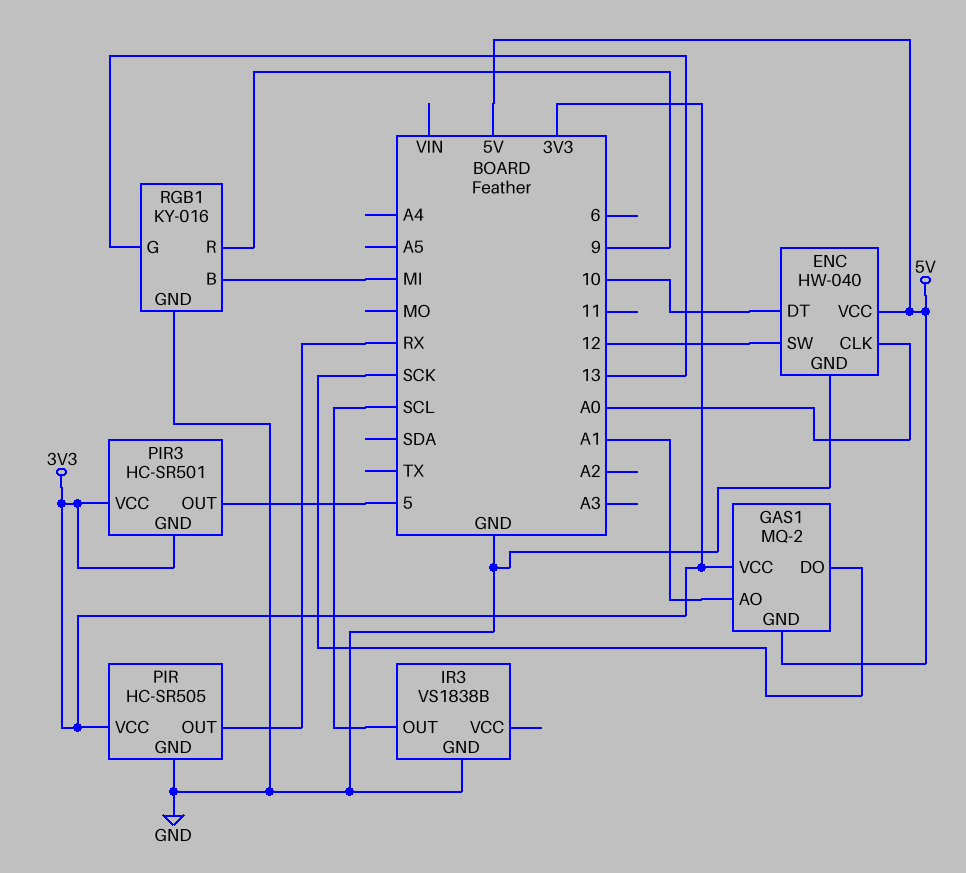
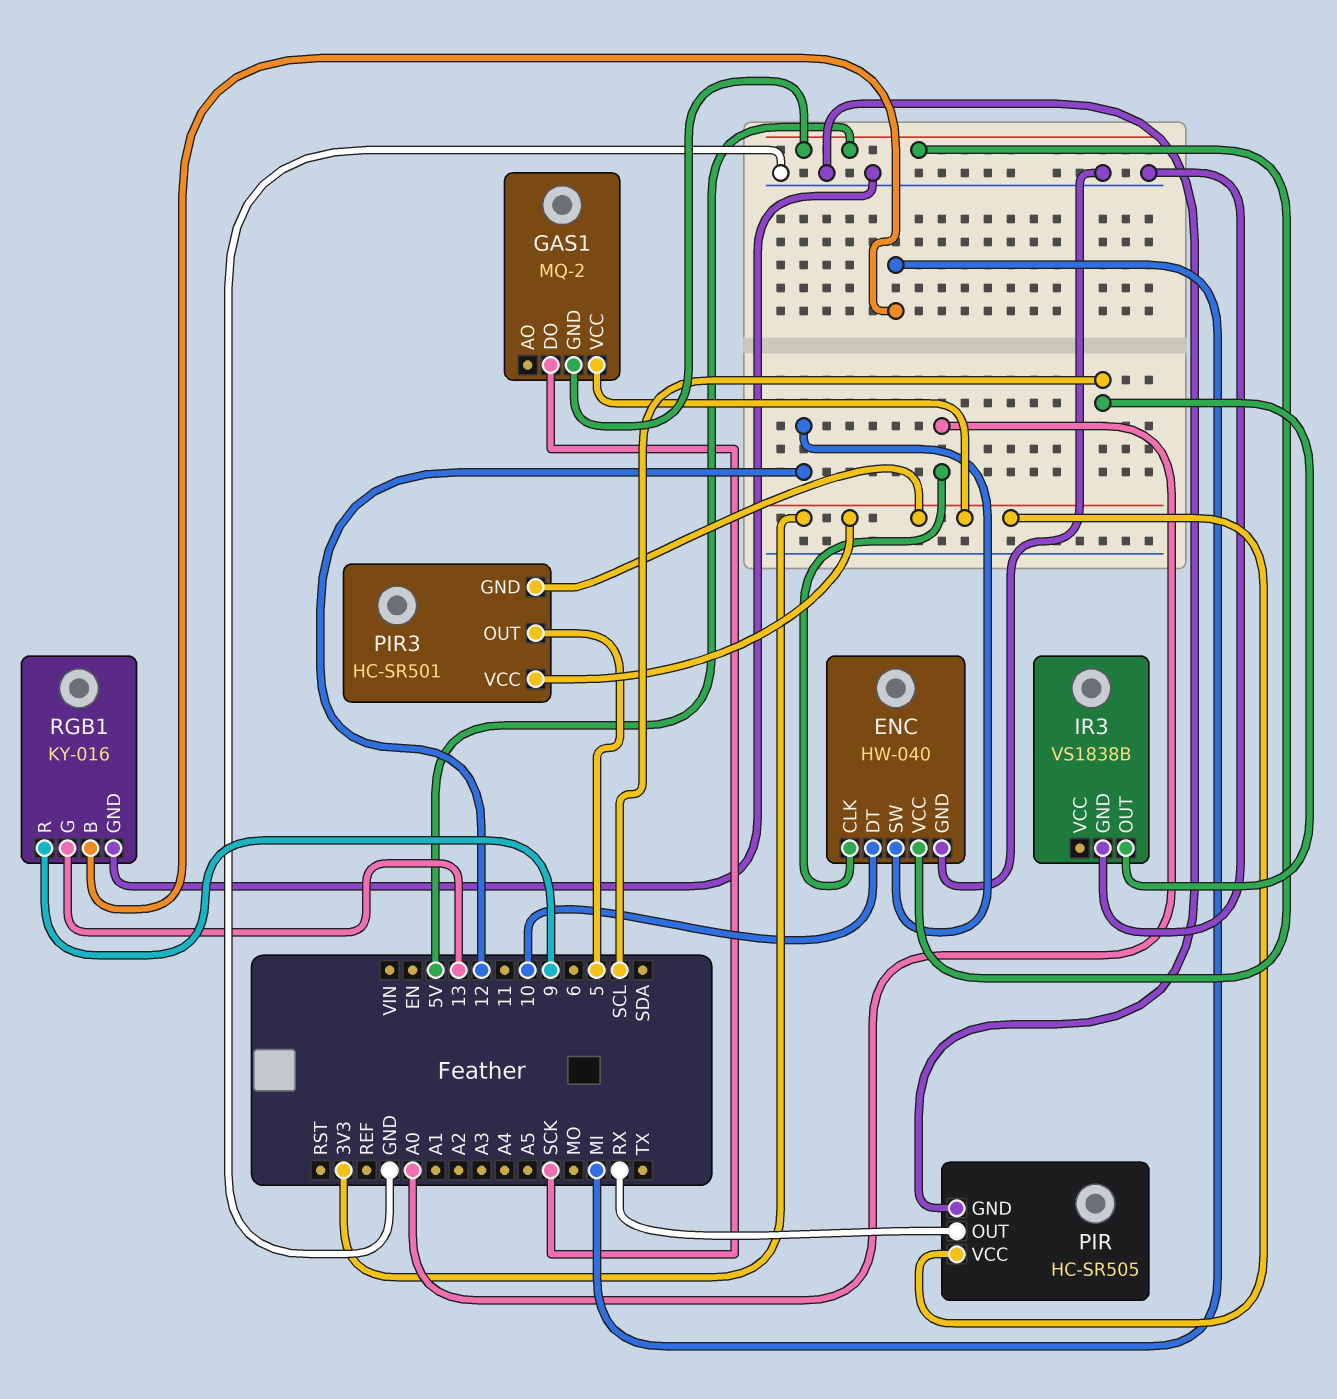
GAS1 pin AO: A1 -> none

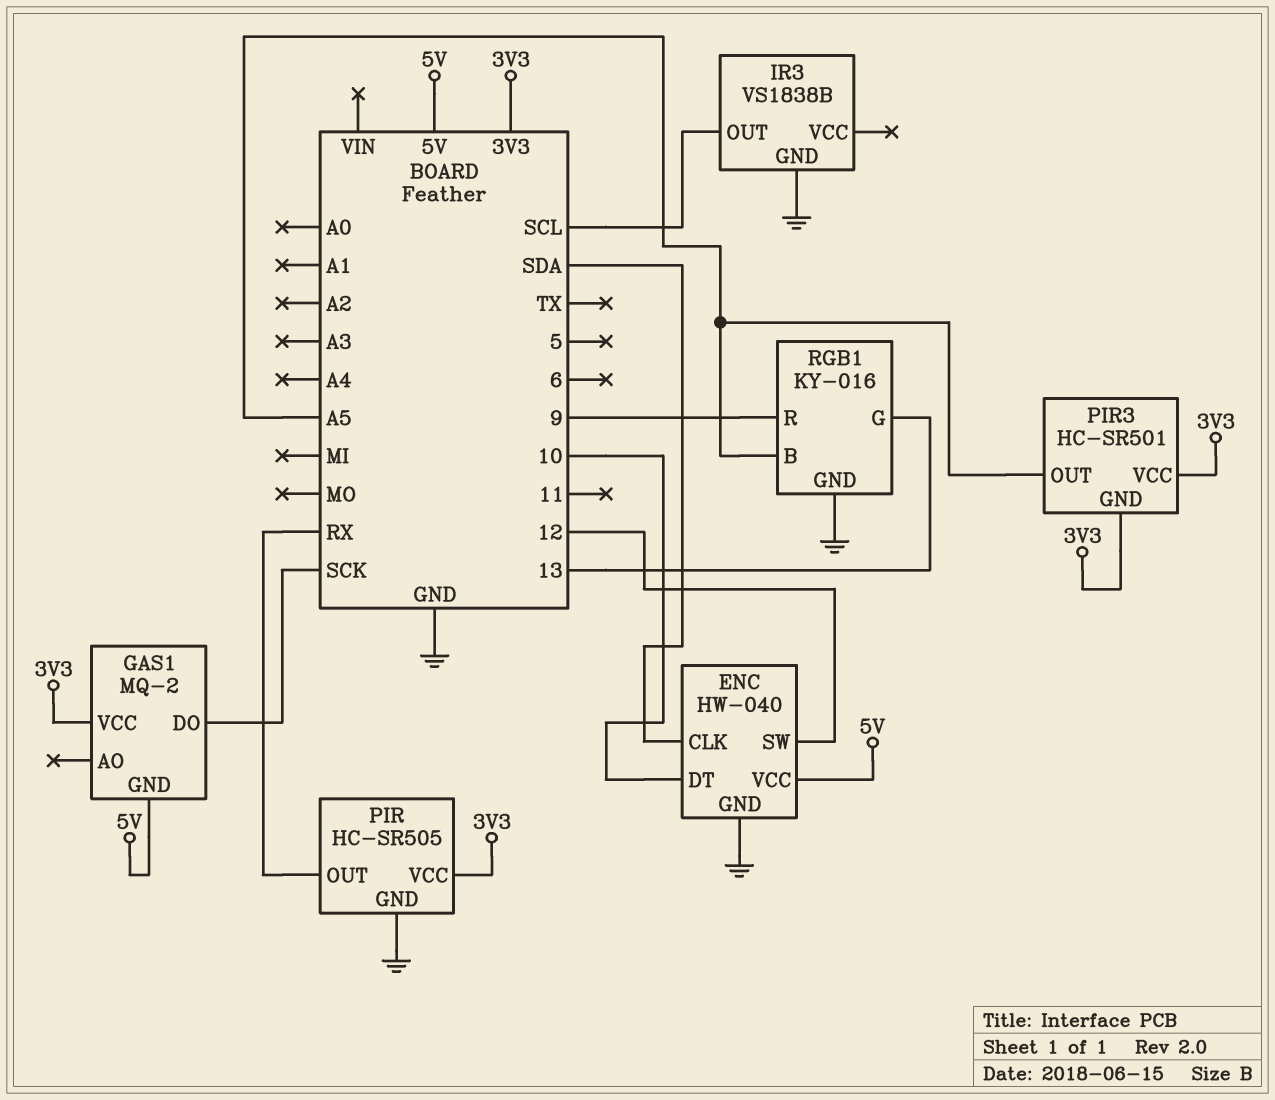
ENC pin CLK: A0 -> SDA
PIR3 pin OUT: 5 -> A5
RGB1 pin B: MI -> A5

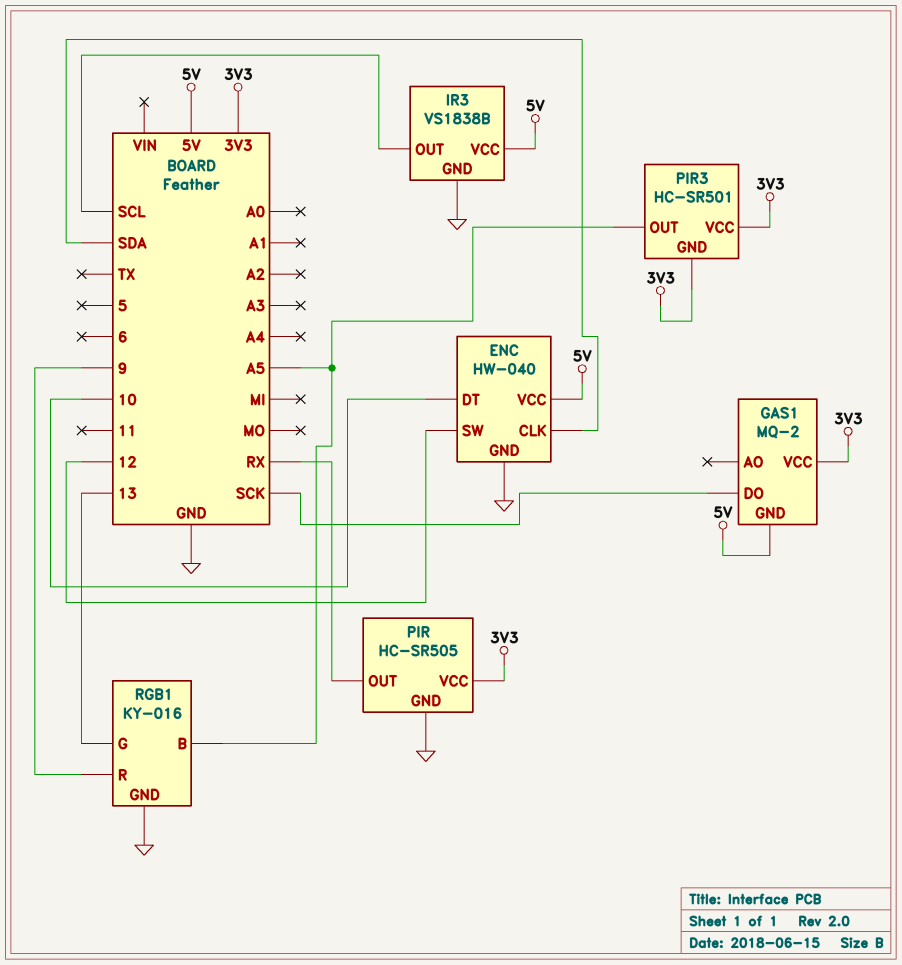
IR3 pin VCC: none -> 5V

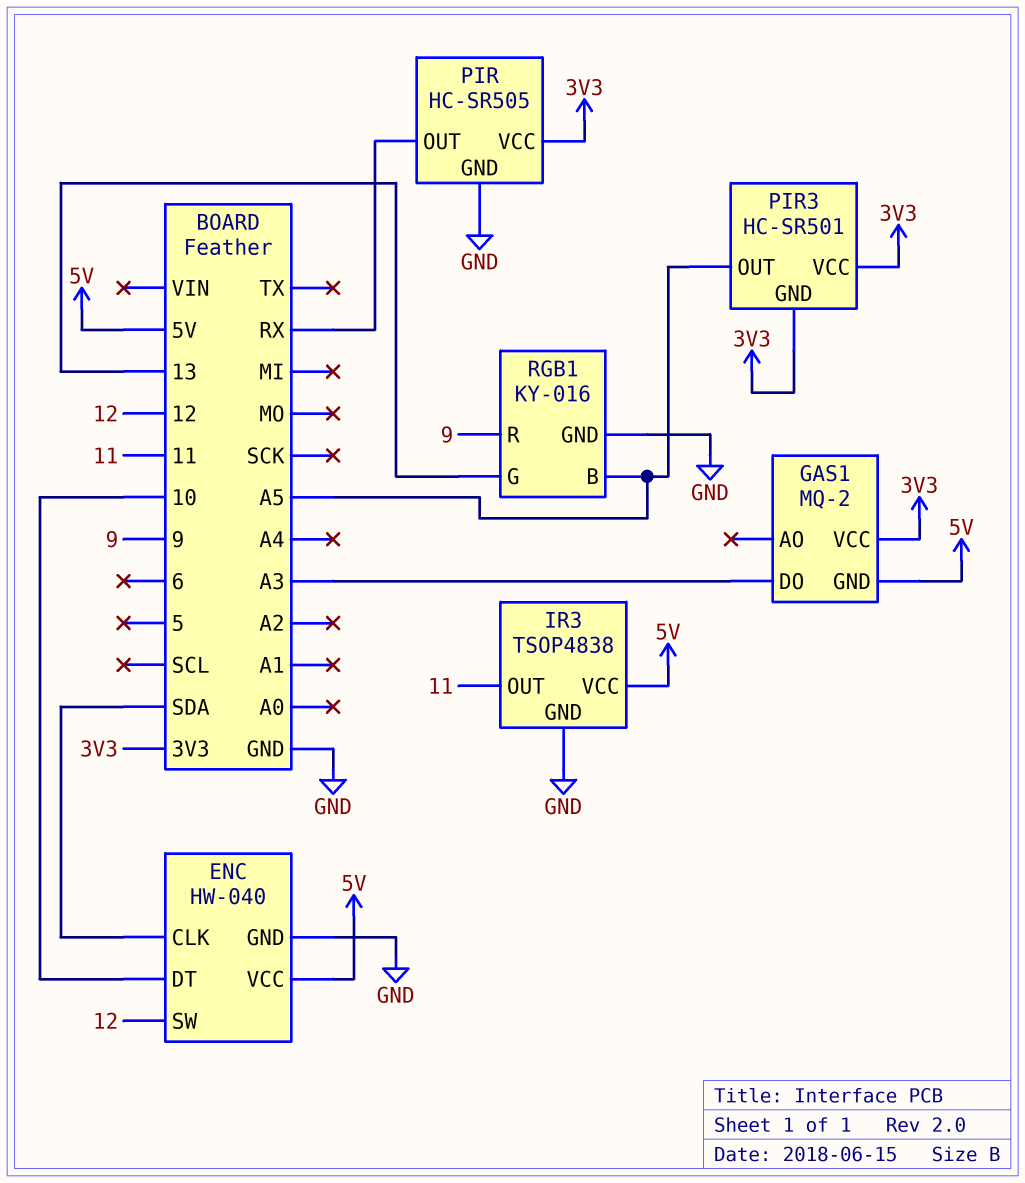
GAS1 pin DO: SCK -> A3
IR3: VS1838B -> TSOP4838
IR3 pin OUT: SCL -> 11

